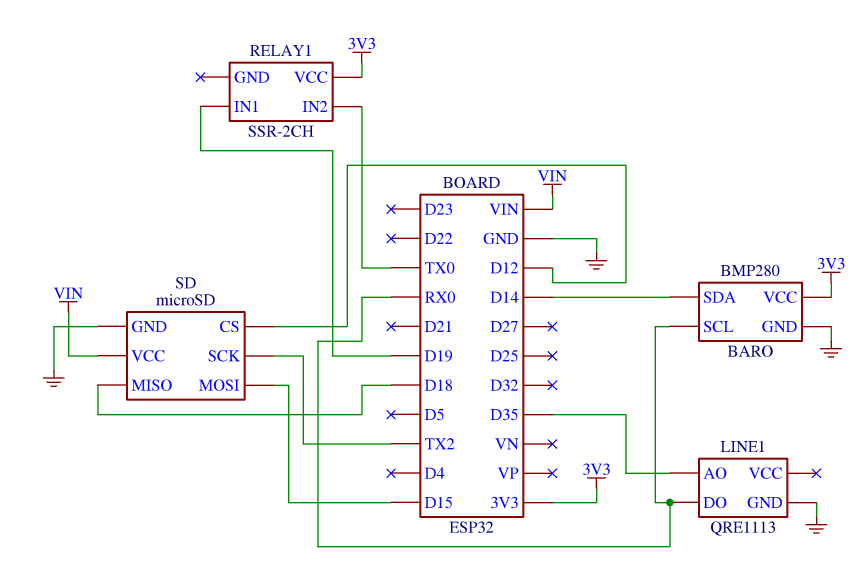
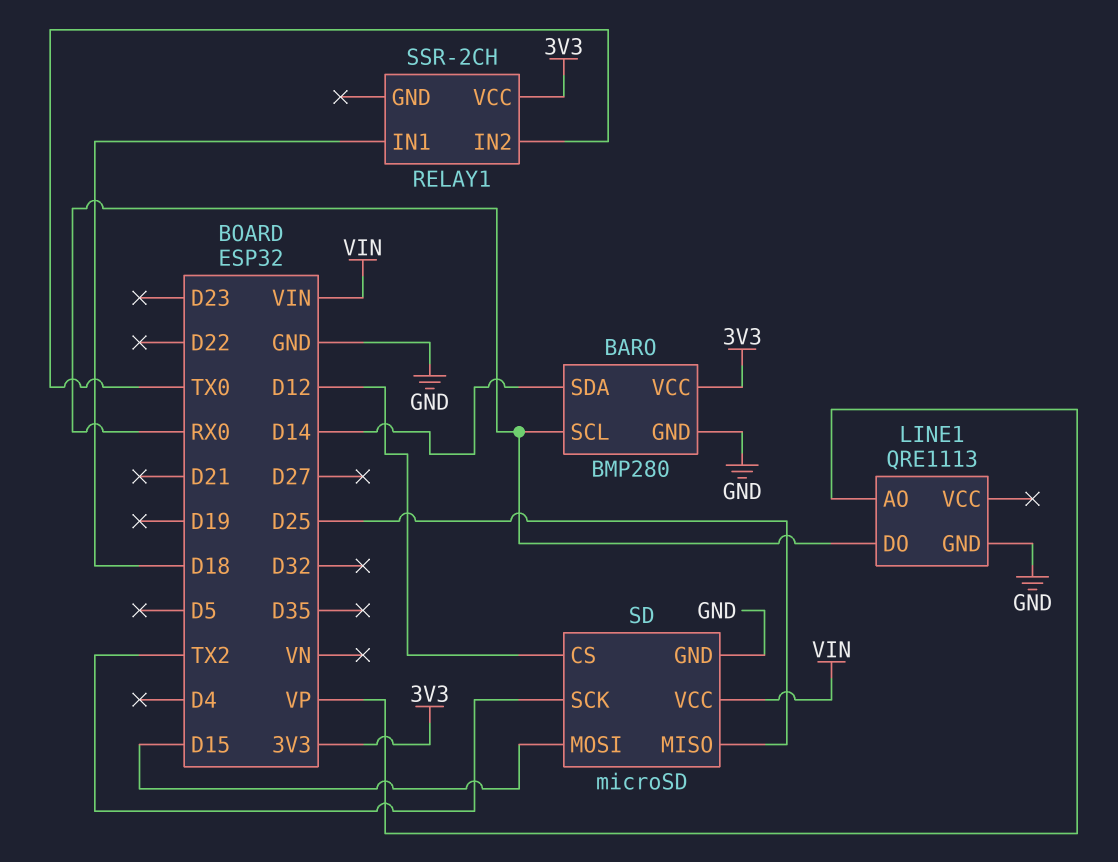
LINE1 pin AO: D35 -> VP
RELAY1 pin IN1: D19 -> D18
SD pin MISO: D18 -> D25

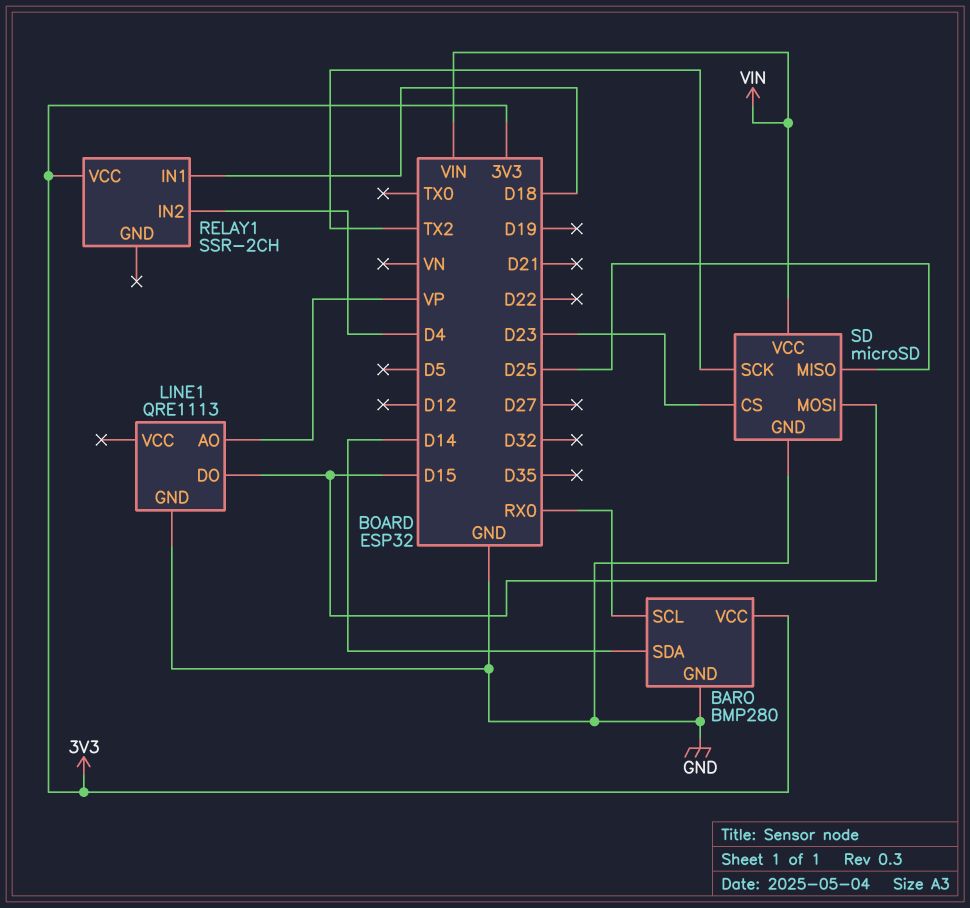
LINE1 pin DO: RX0 -> D15
RELAY1 pin IN2: TX0 -> D4
SD pin CS: D12 -> D23

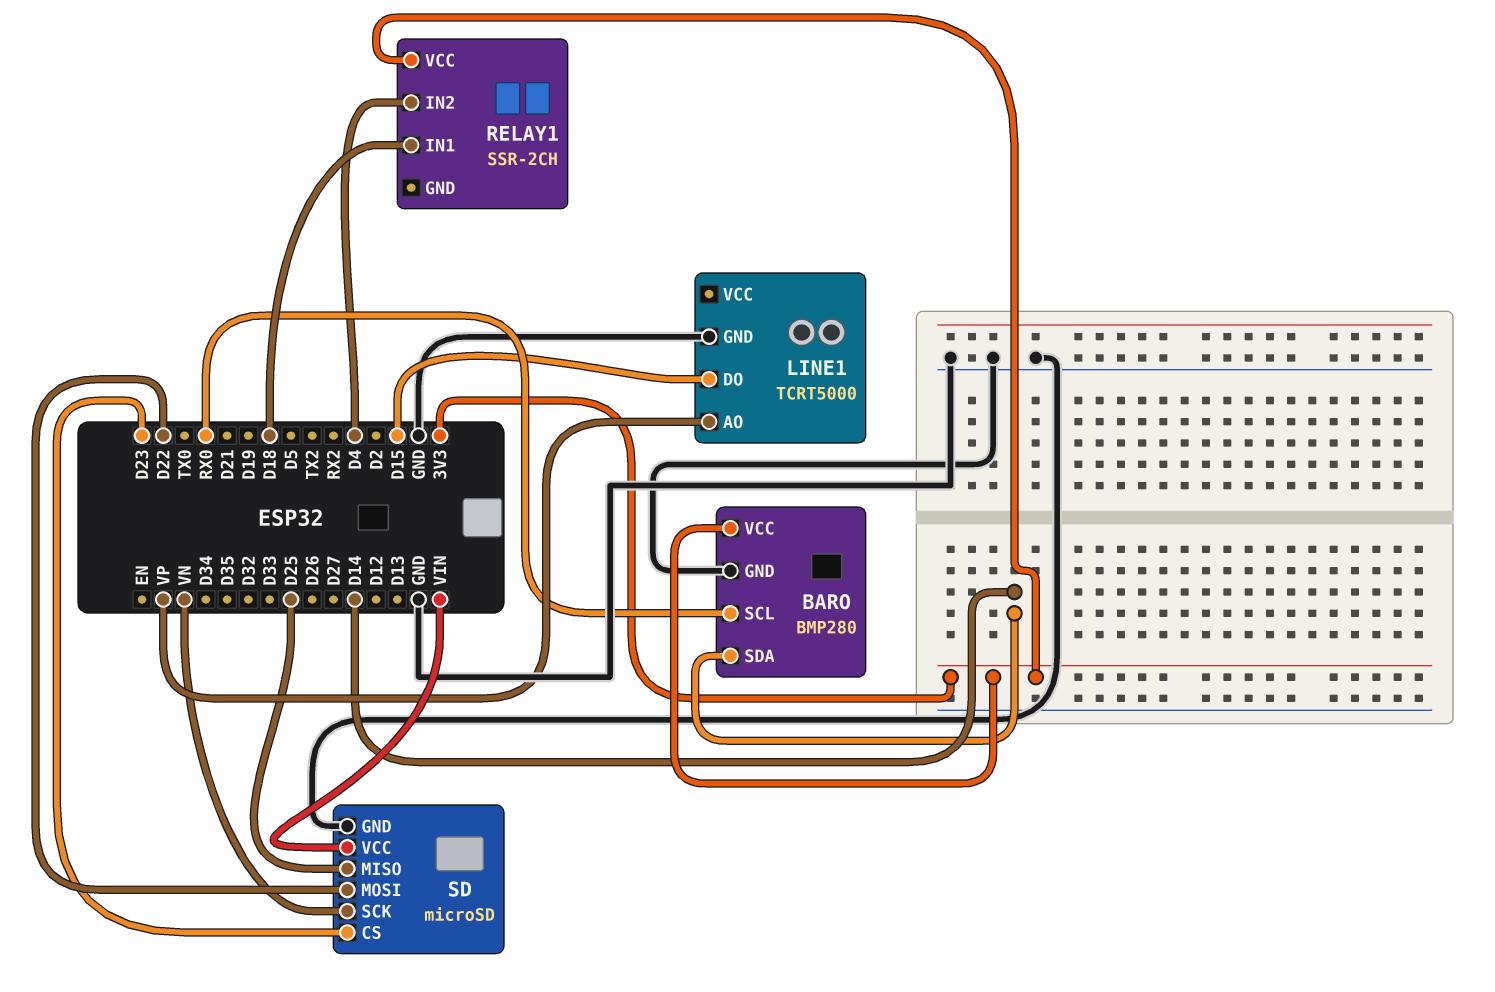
LINE1: QRE1113 -> TCRT5000
SD pin MOSI: D15 -> D22
SD pin SCK: TX2 -> VN

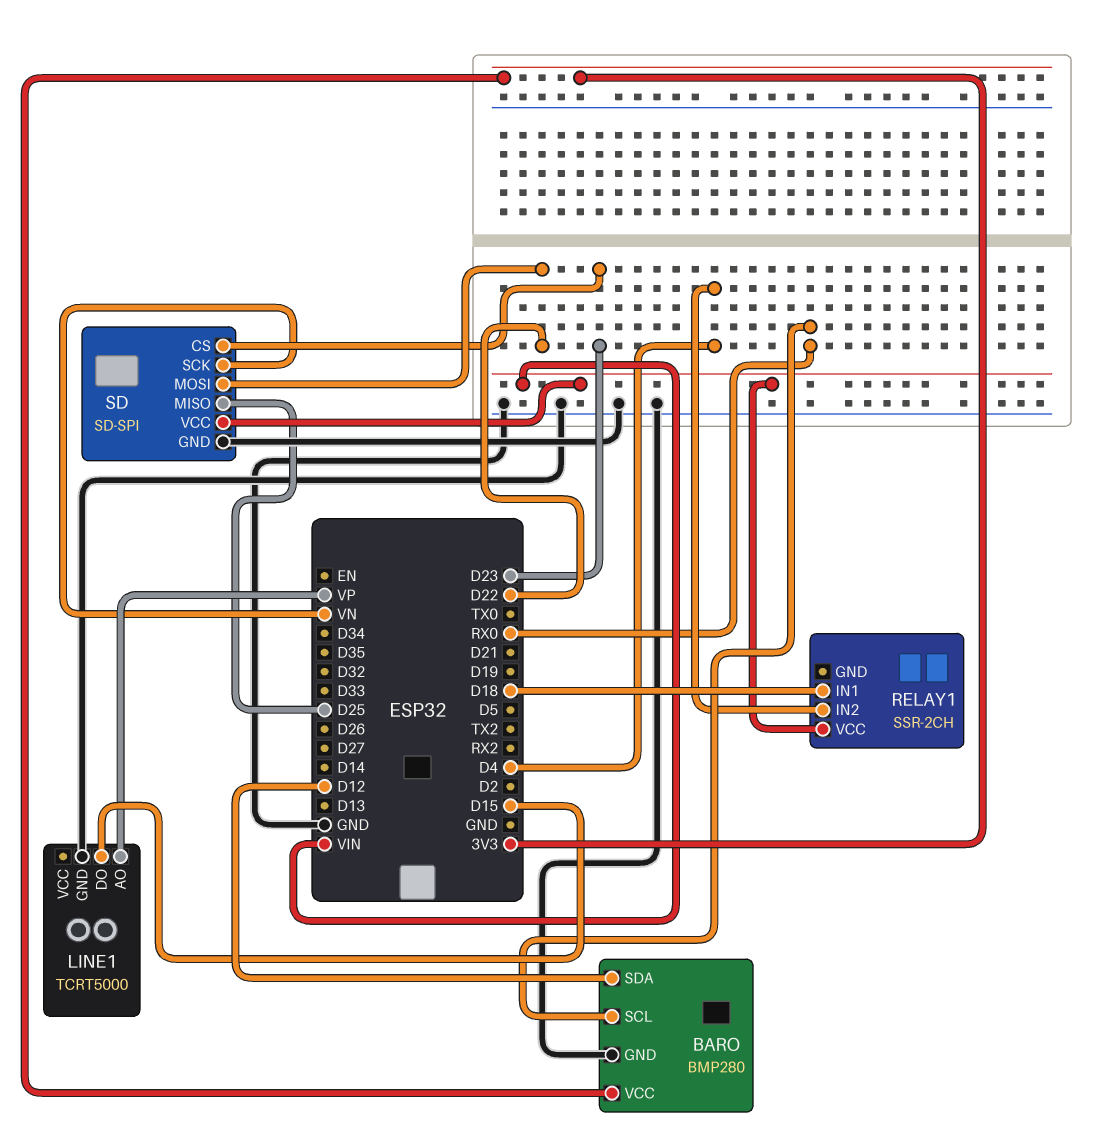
BARO pin SDA: D14 -> D12
RELAY1 pin VCC: 3V3 -> VIN
SD: microSD -> SD-SPI

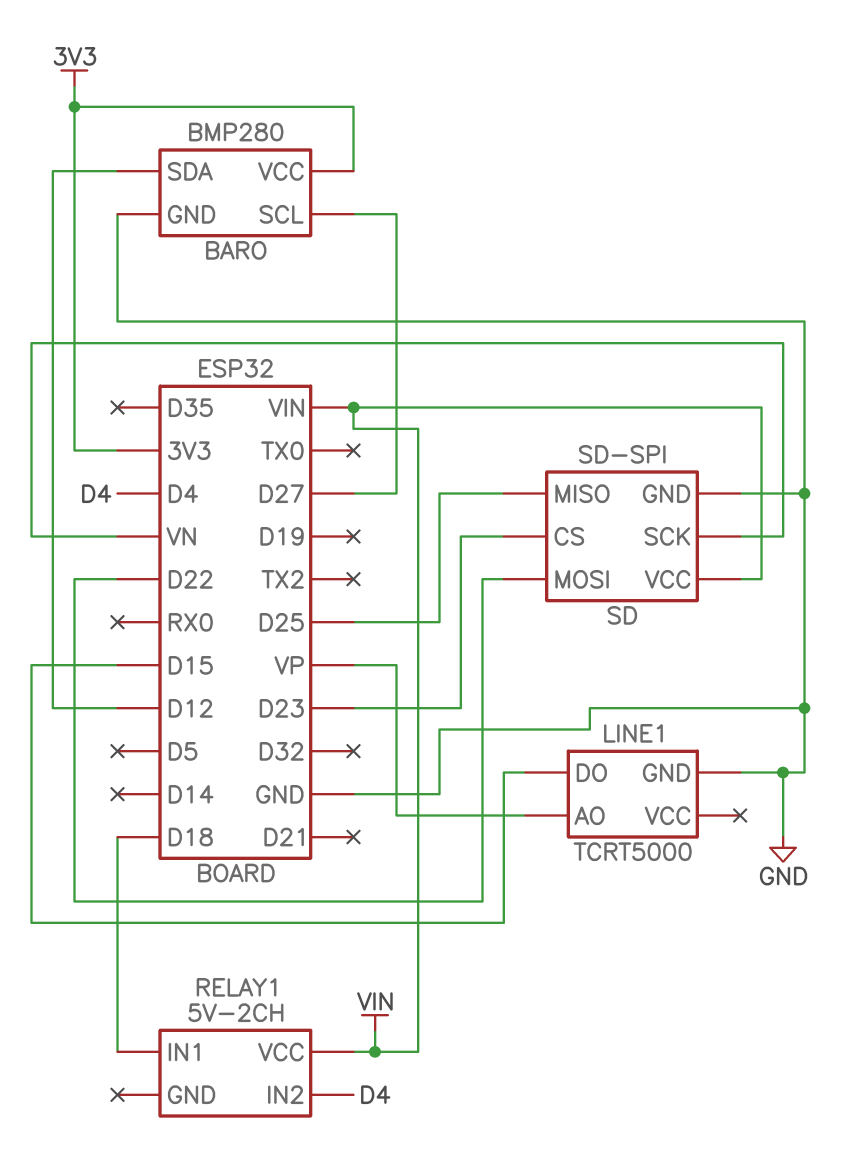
BARO pin SCL: RX0 -> D27
RELAY1: SSR-2CH -> 5V-2CH

